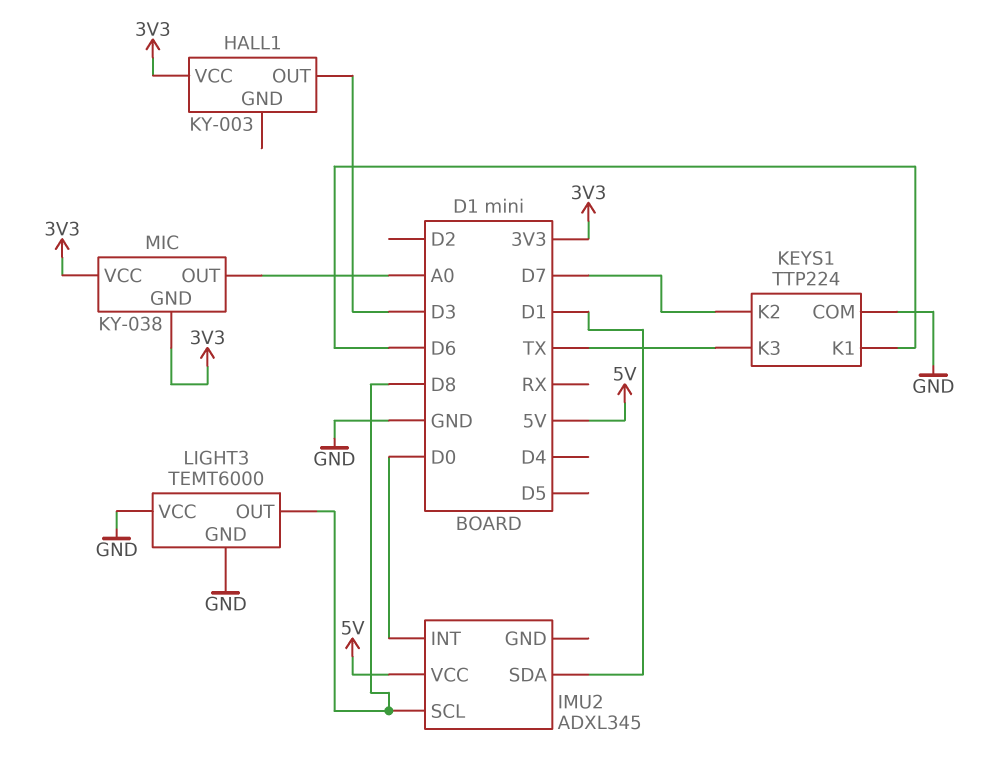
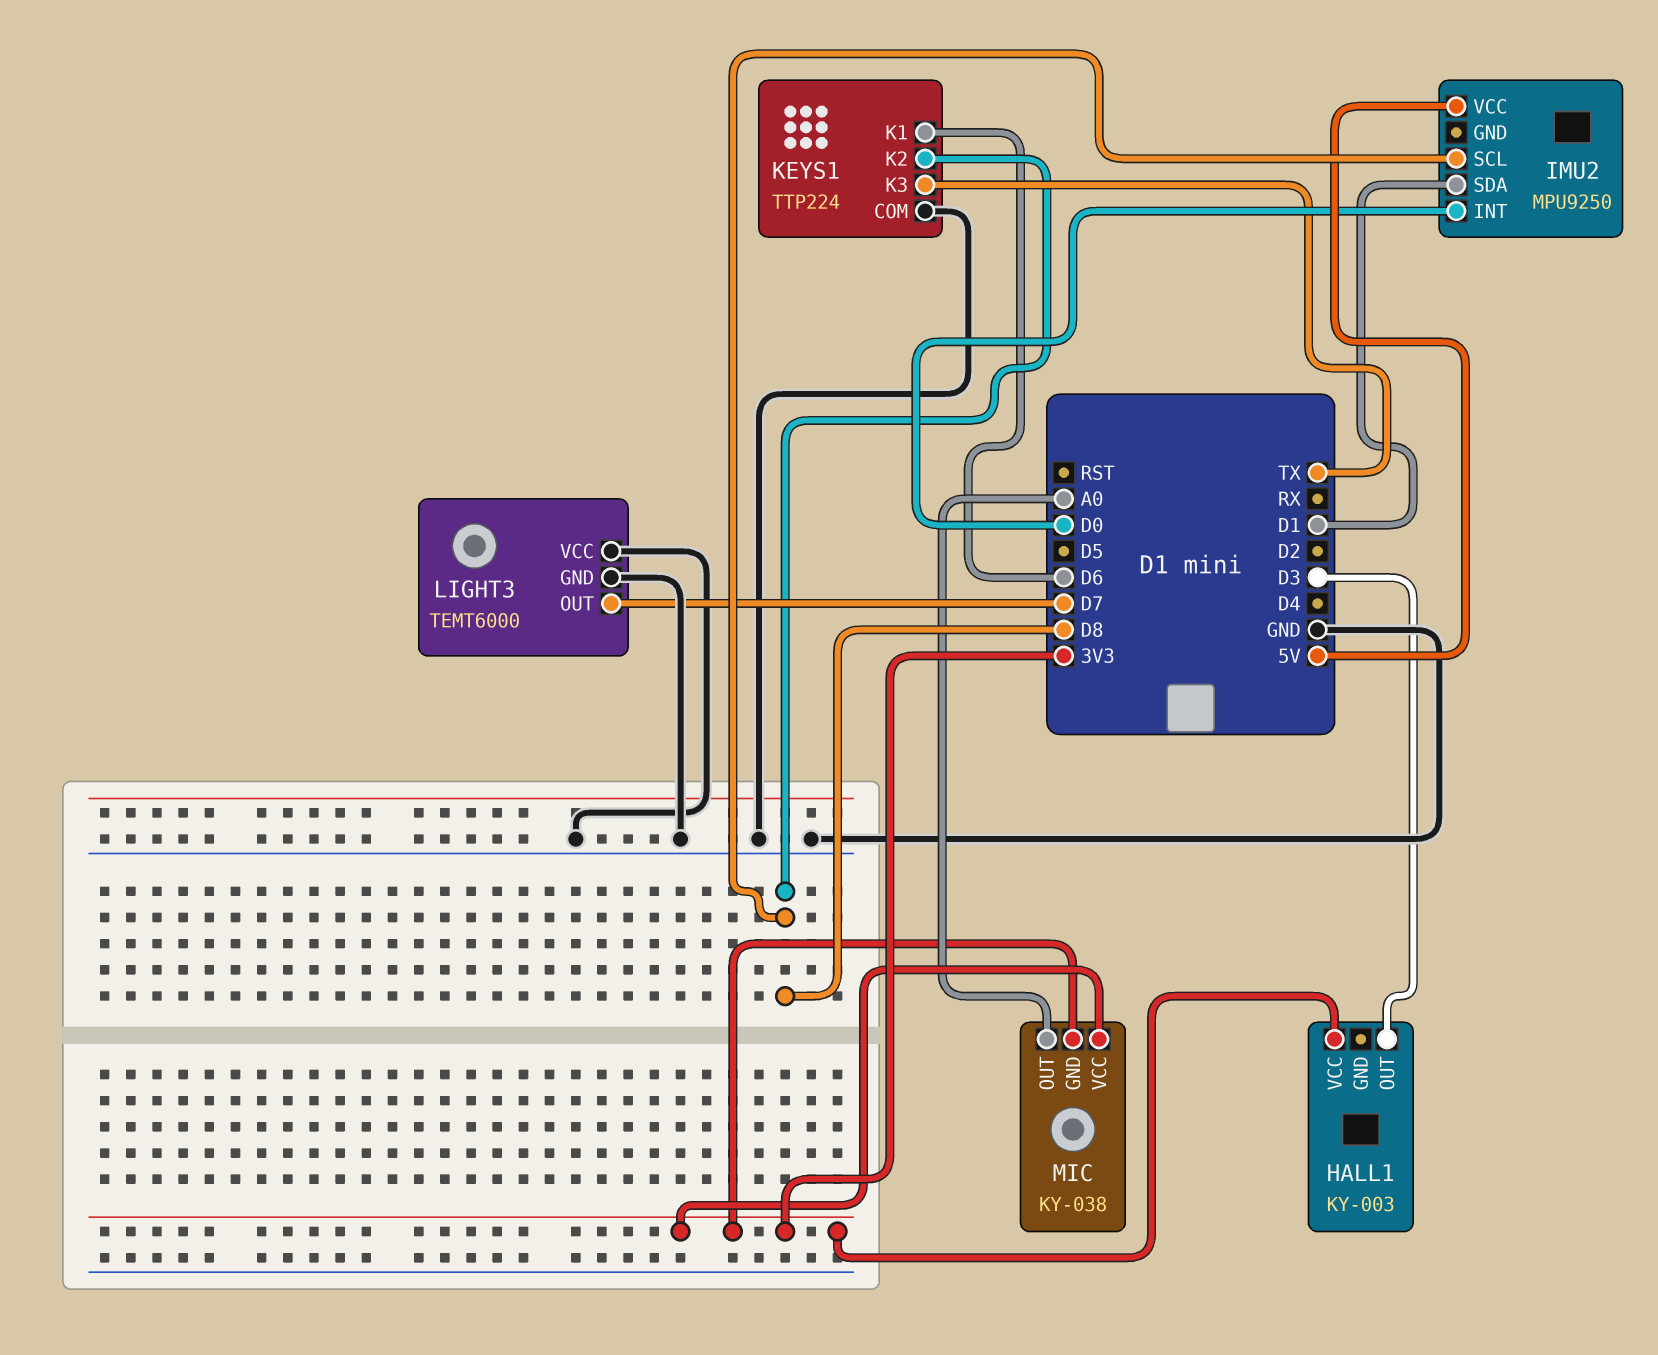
IMU2: ADXL345 -> MPU9250
KEYS1 pin K2: D7 -> D8
LIGHT3 pin OUT: D8 -> D7

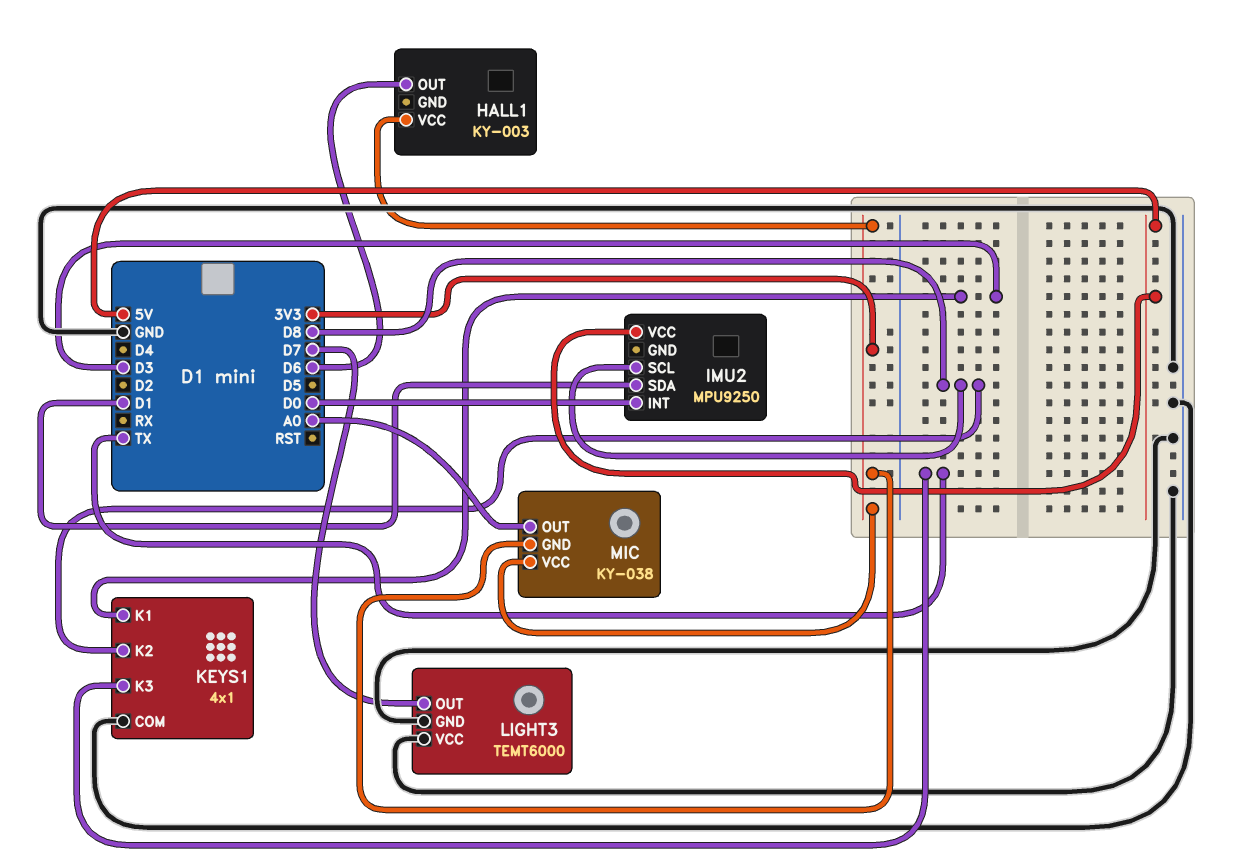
HALL1 pin OUT: D3 -> D6
KEYS1: TTP224 -> 4x1
KEYS1 pin K1: D6 -> D3

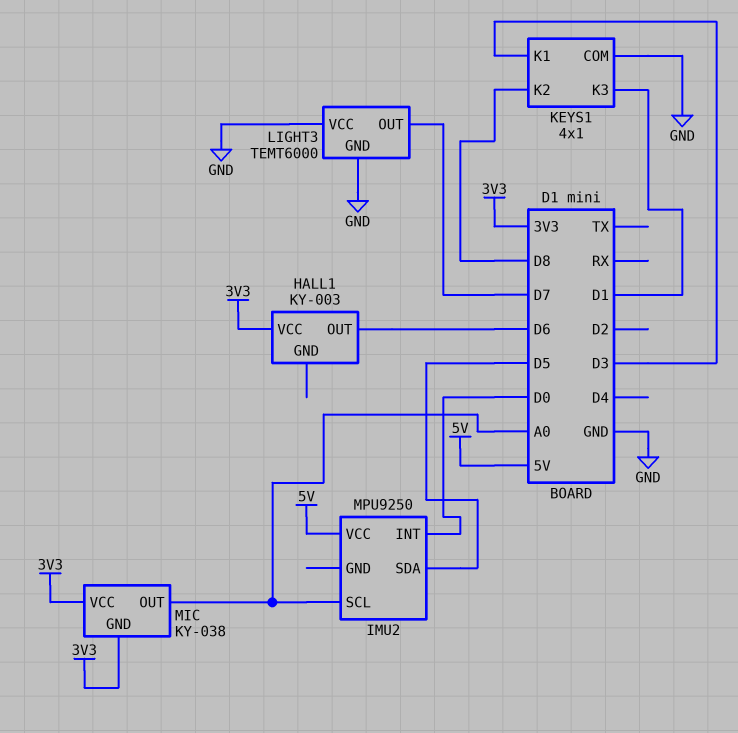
IMU2 pin SCL: D8 -> A0
IMU2 pin SDA: D1 -> D5
KEYS1 pin K3: TX -> D1

